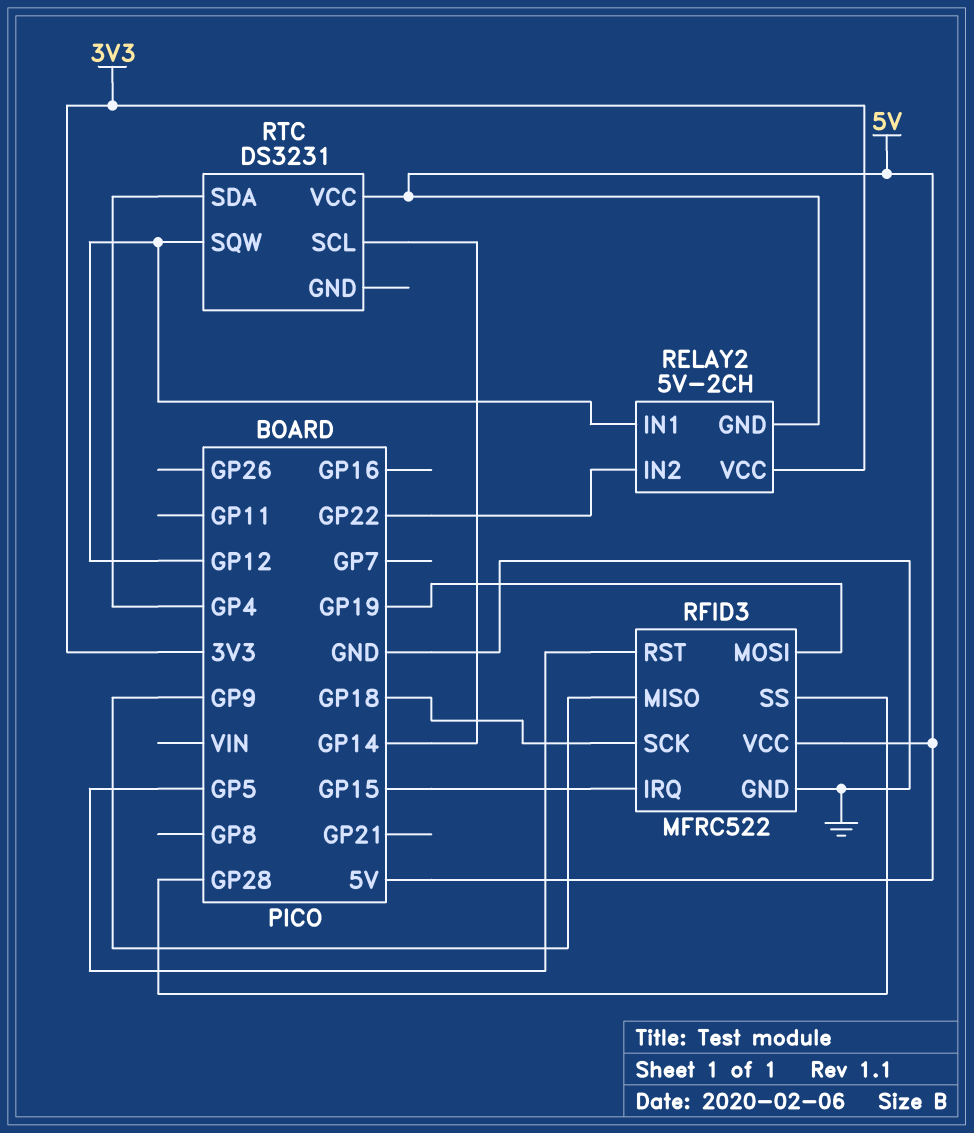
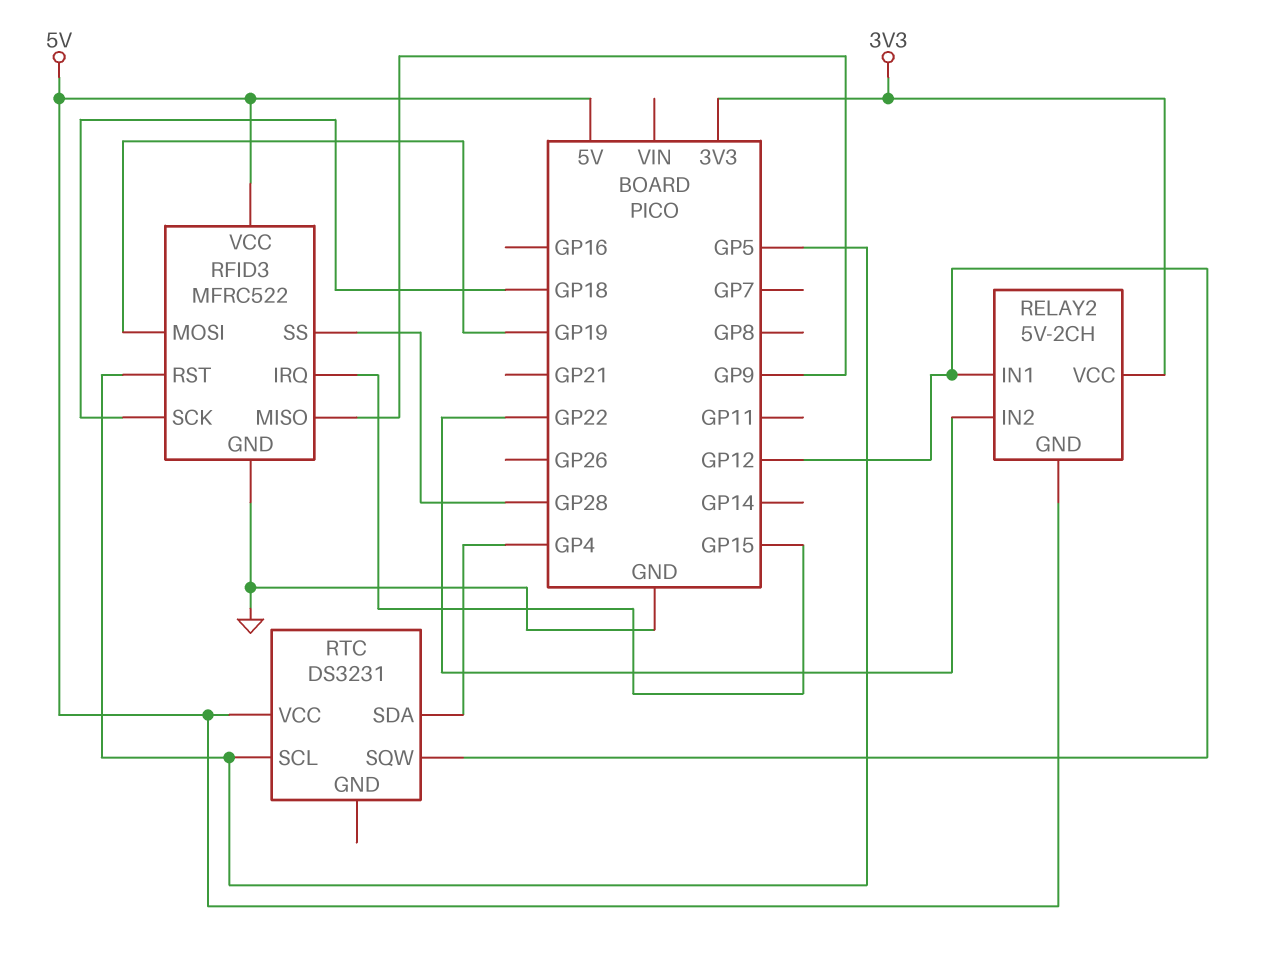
RTC pin SCL: GP14 -> GP5

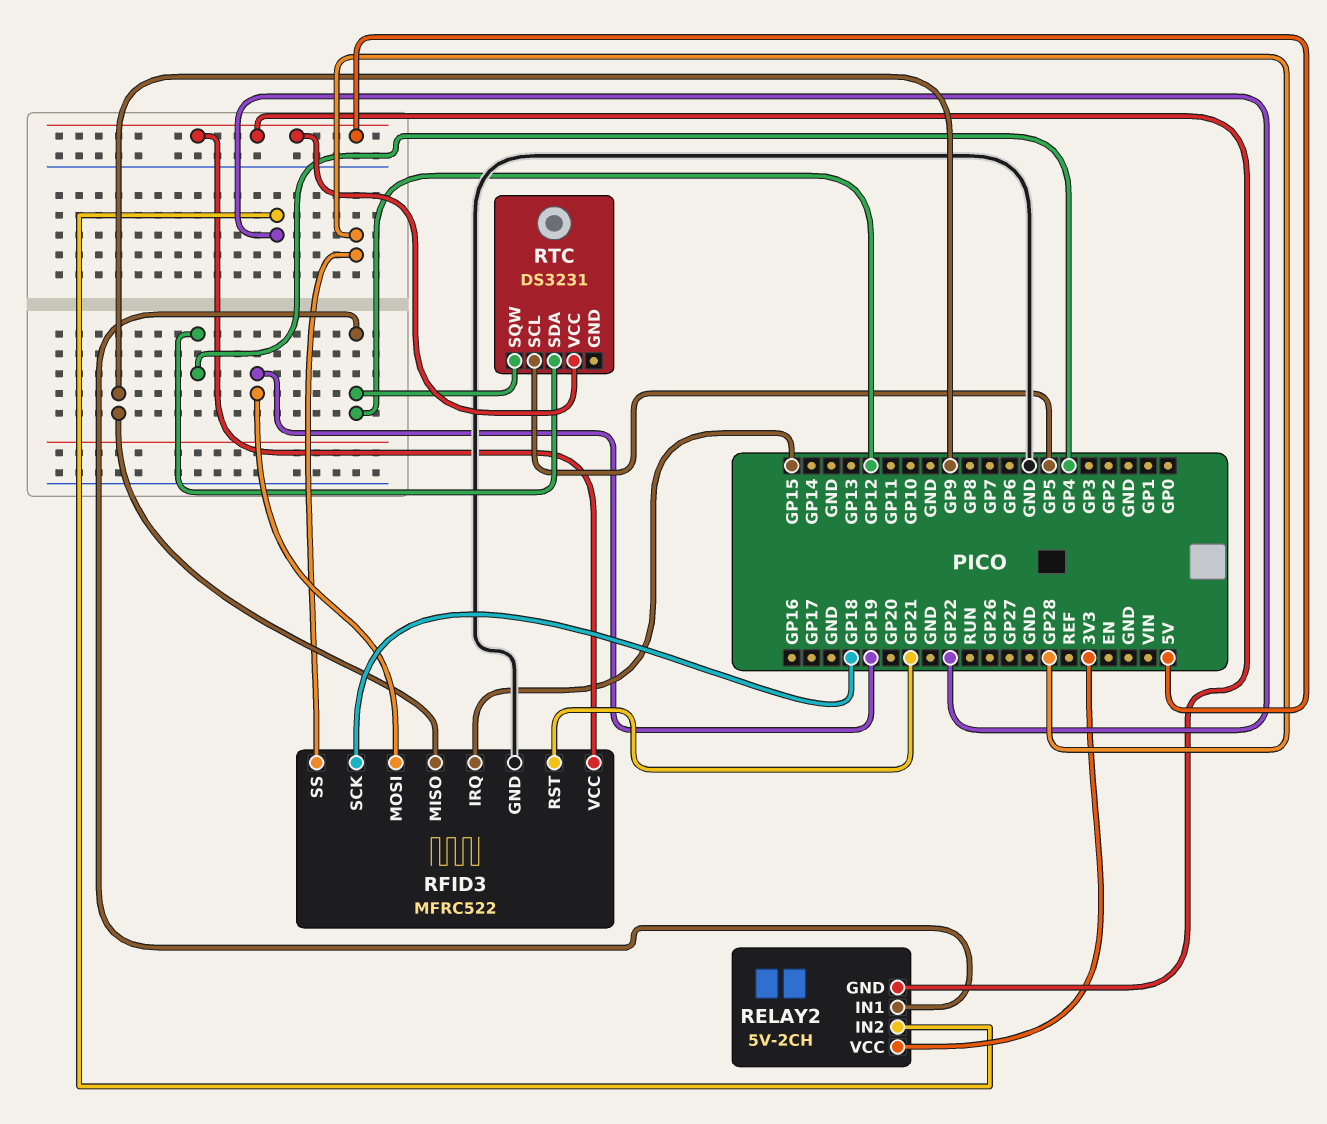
RFID3 pin RST: GP5 -> GP21

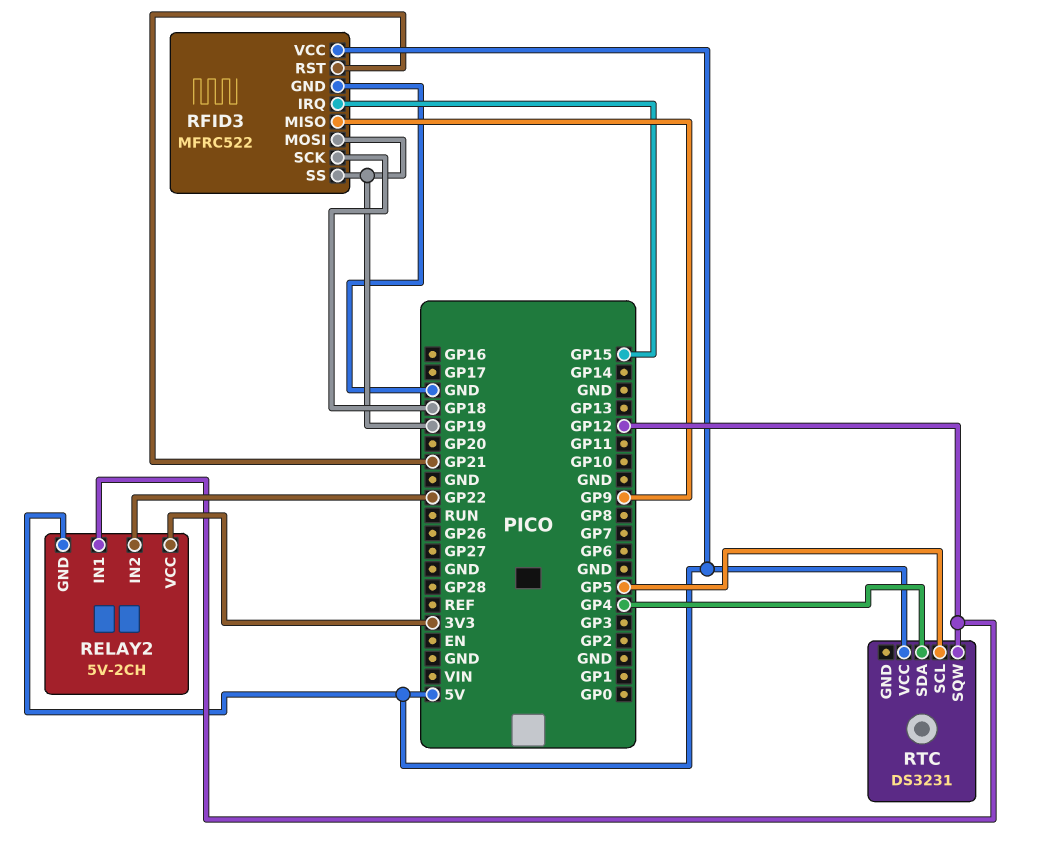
RFID3 pin SS: GP28 -> GP19

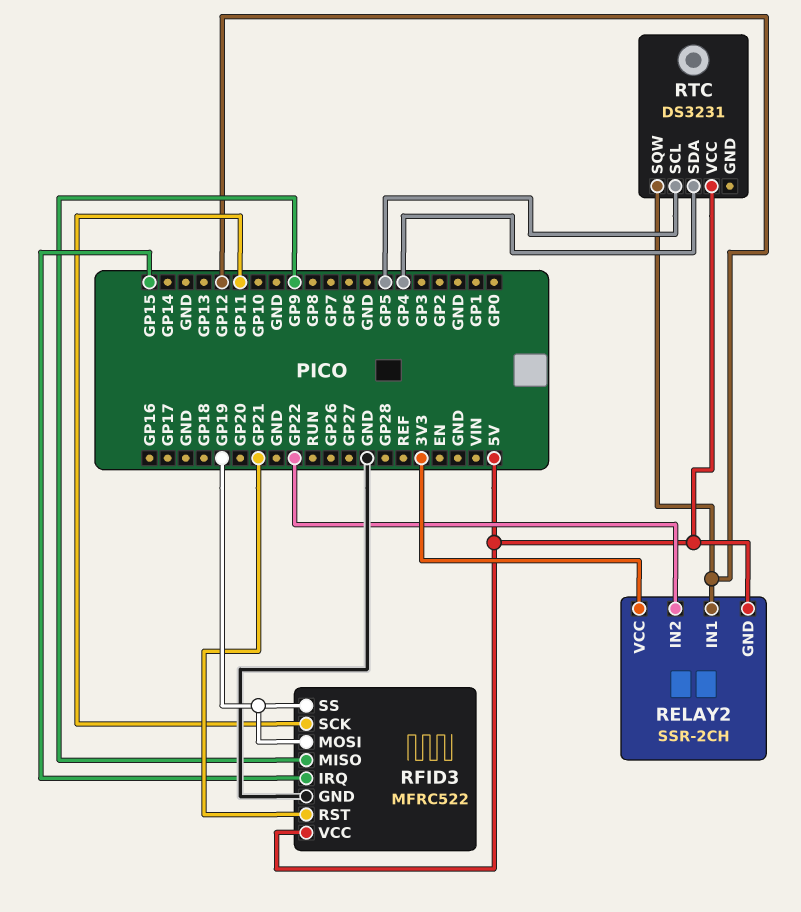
RELAY2: 5V-2CH -> SSR-2CH
RFID3 pin SCK: GP18 -> GP11

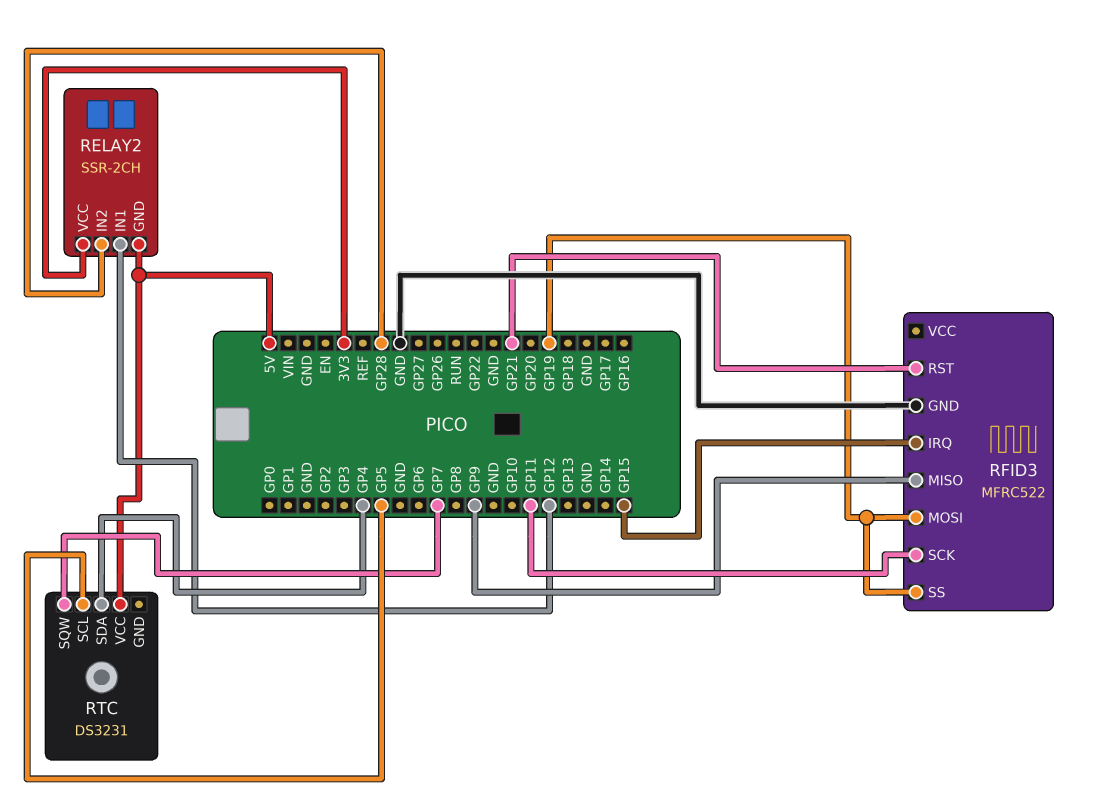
RELAY2 pin IN2: GP22 -> GP28
RFID3 pin VCC: 5V -> none
RTC pin SQW: GP12 -> GP7

